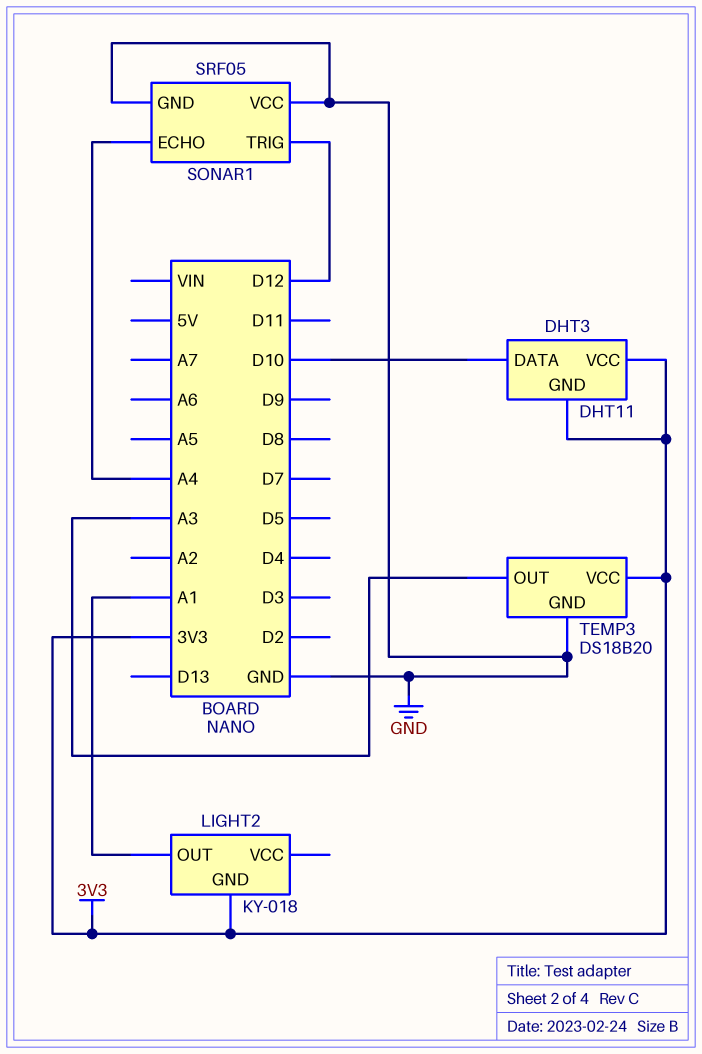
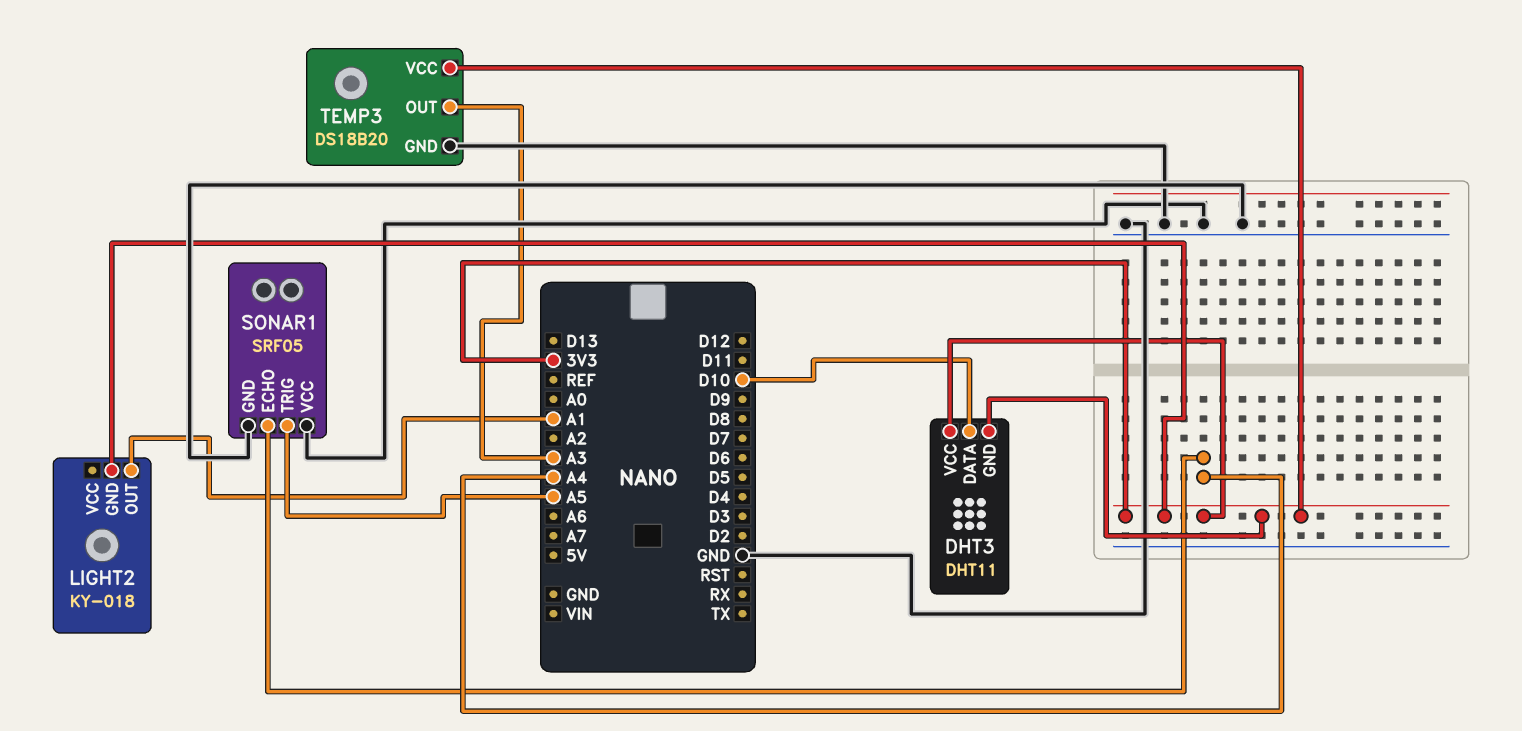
SONAR1 pin TRIG: D12 -> A5

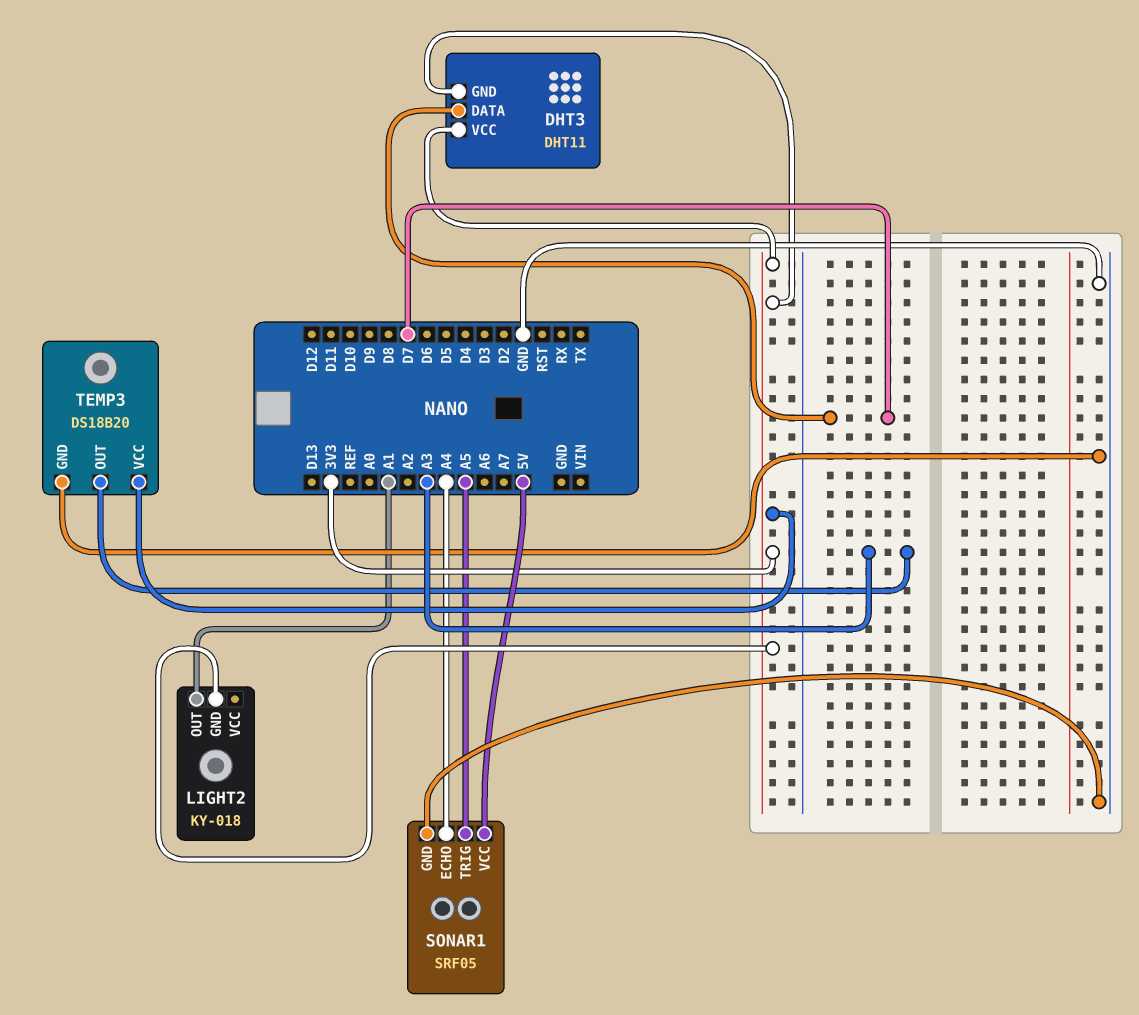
DHT3 pin DATA: D10 -> D7
SONAR1 pin VCC: GND -> 5V

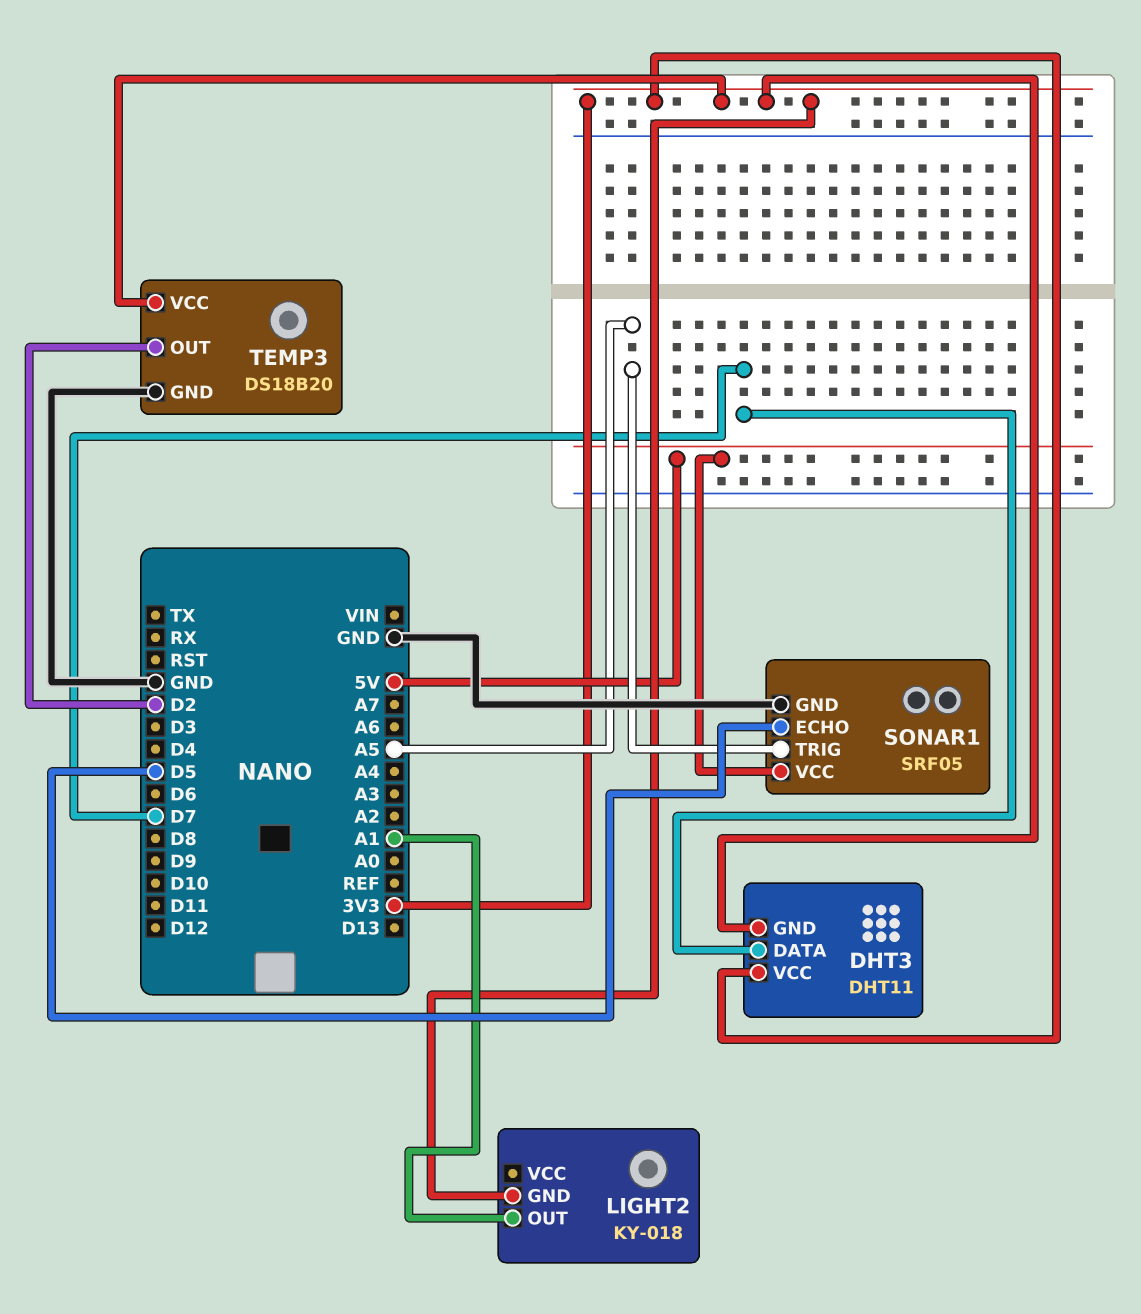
SONAR1 pin ECHO: A4 -> D5
TEMP3 pin OUT: A3 -> D2

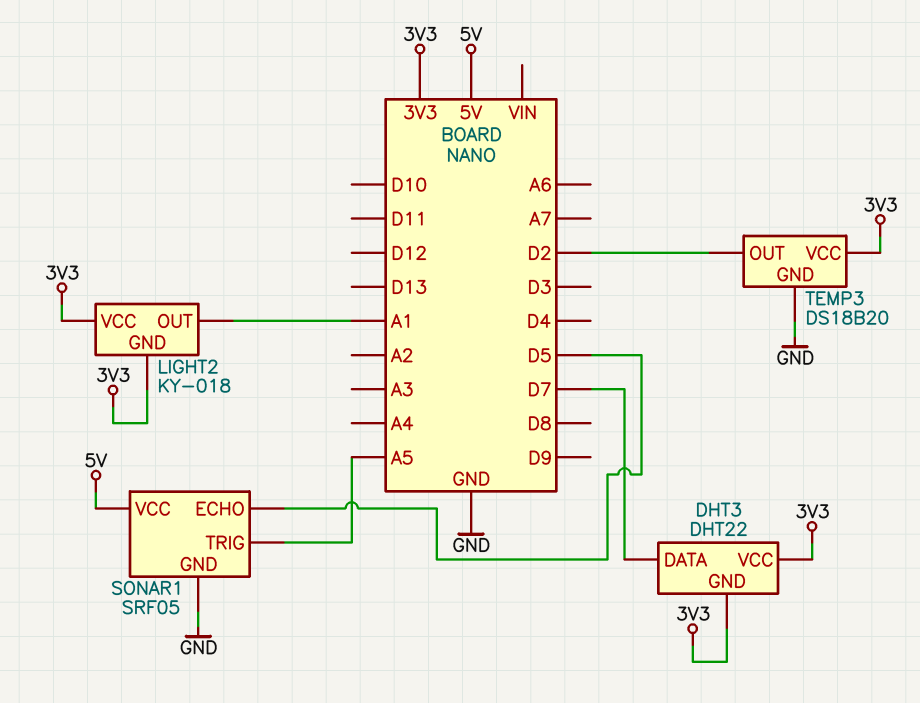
DHT3: DHT11 -> DHT22
LIGHT2 pin VCC: none -> 3V3

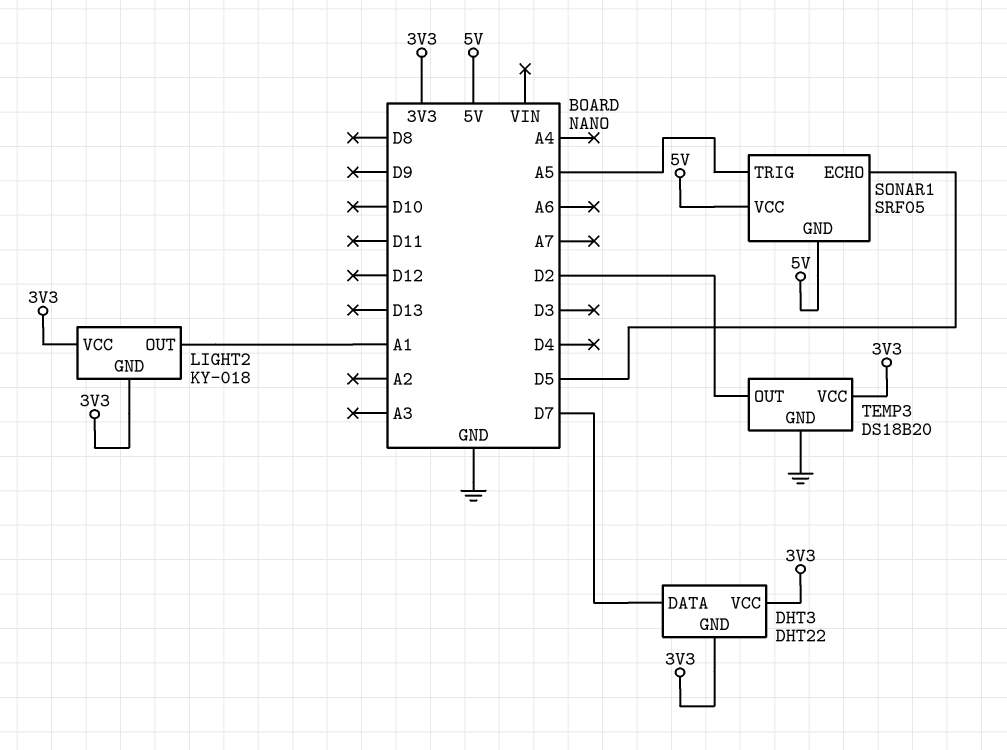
SONAR1 pin GND: GND -> 5V

